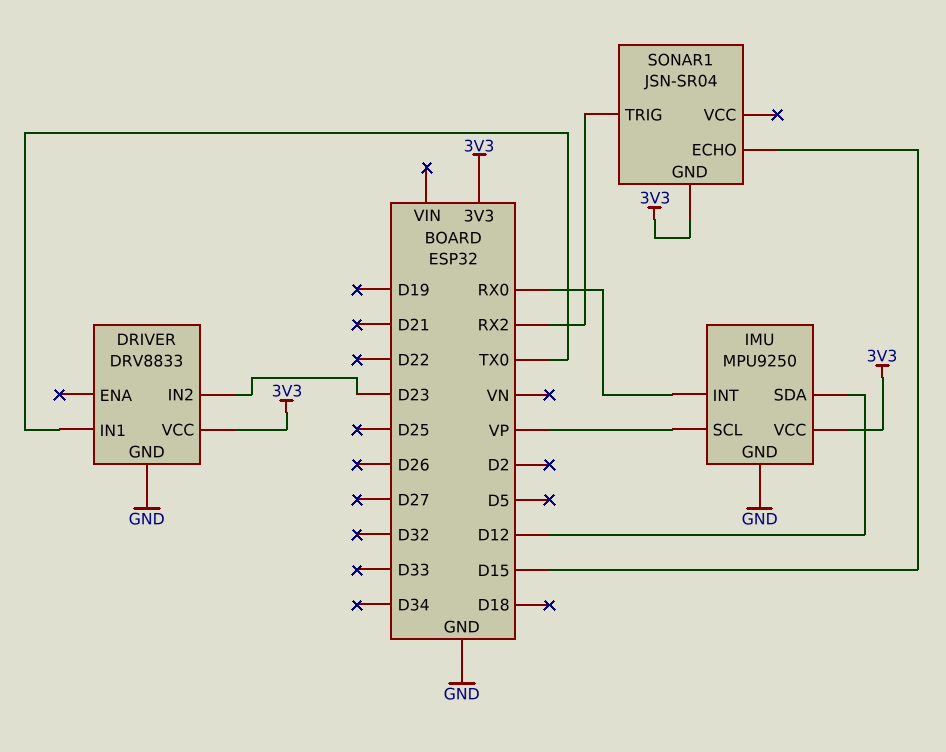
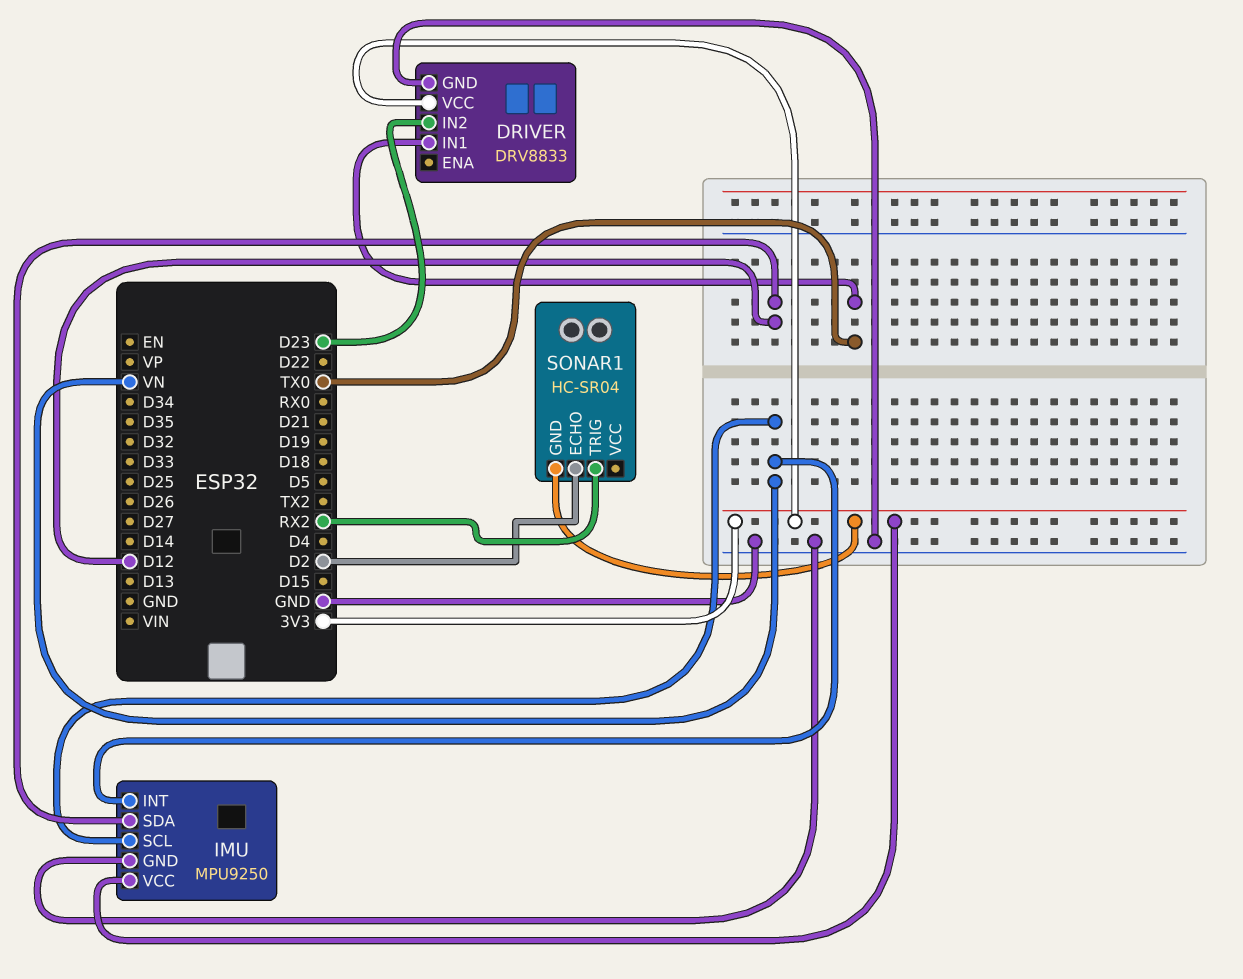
IMU pin INT: RX0 -> VN
IMU pin SCL: VP -> VN
SONAR1: JSN-SR04 -> HC-SR04
SONAR1 pin ECHO: D15 -> D2

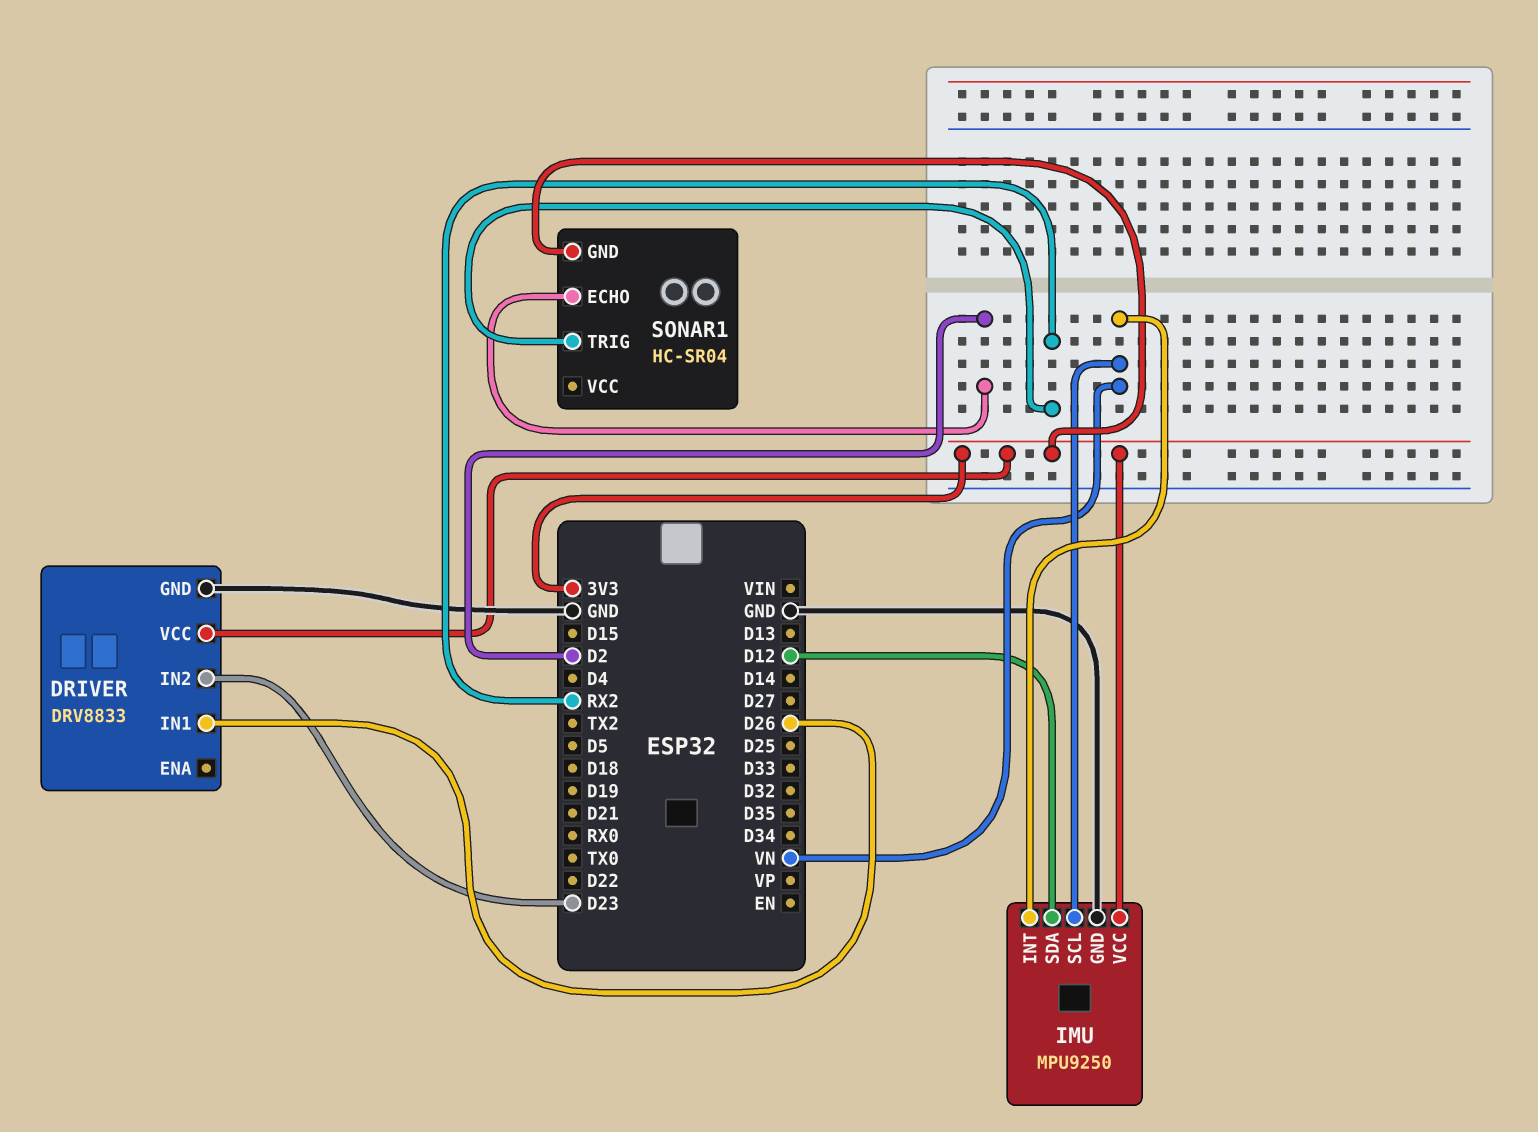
DRIVER pin IN1: TX0 -> D26

